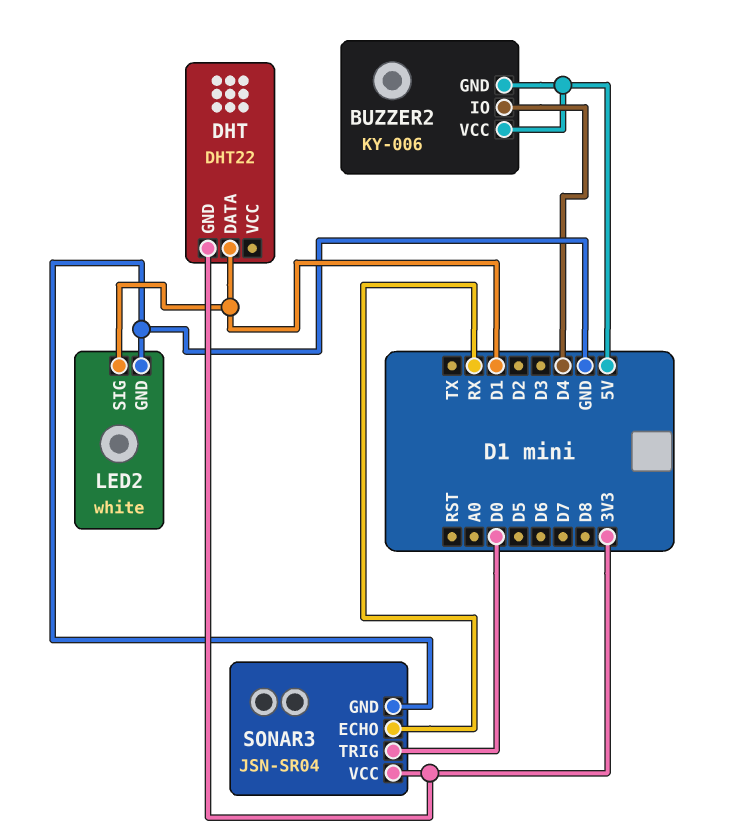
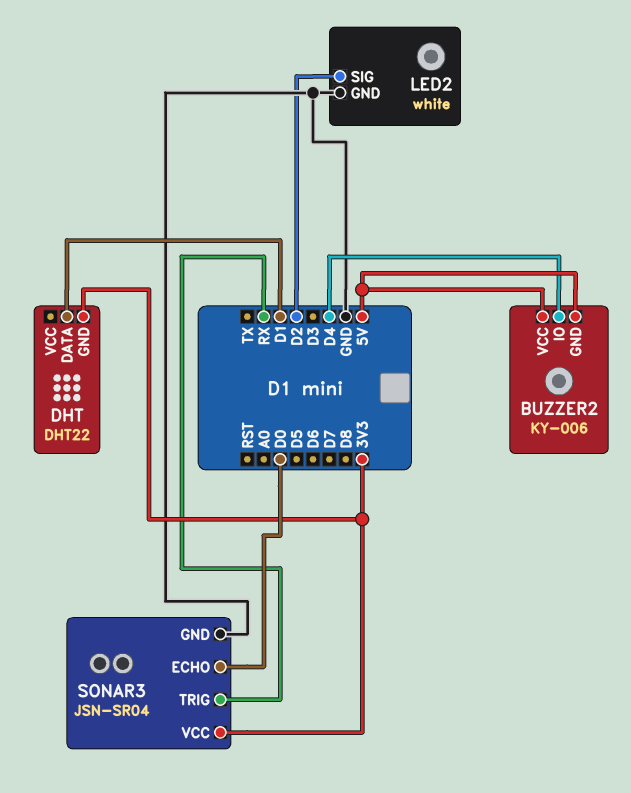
LED2 pin SIG: D1 -> D2
SONAR3 pin ECHO: RX -> D0
SONAR3 pin TRIG: D0 -> RX

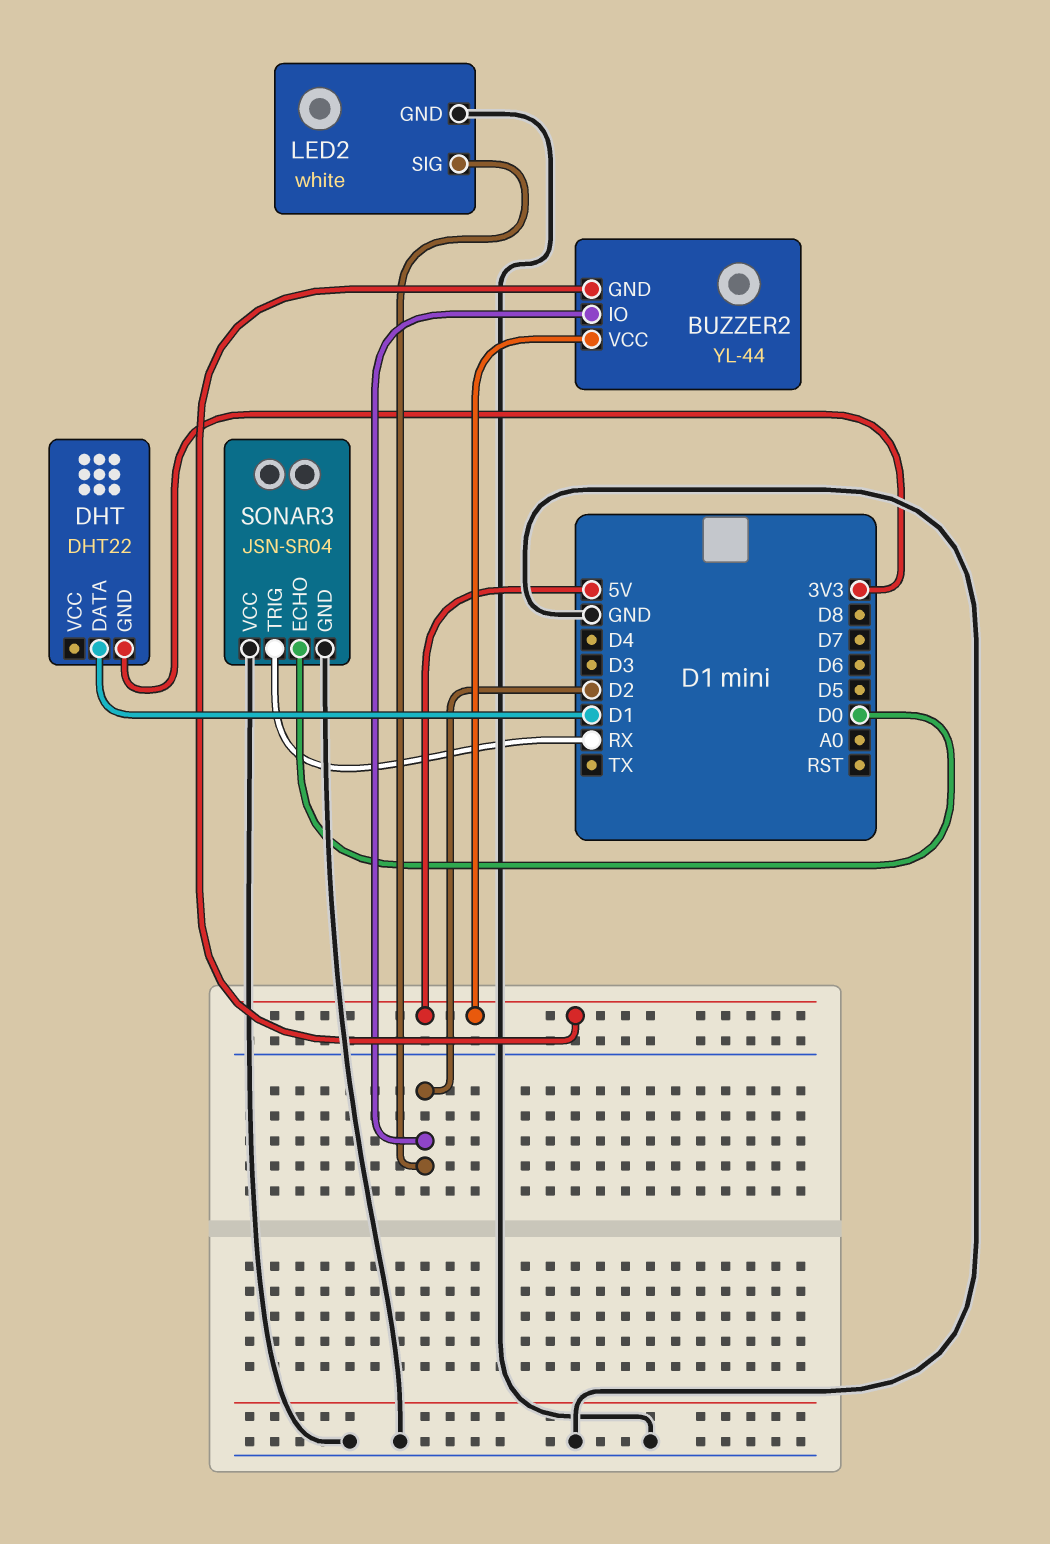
BUZZER2: KY-006 -> YL-44
BUZZER2 pin IO: D4 -> D2
SONAR3 pin VCC: 3V3 -> GND

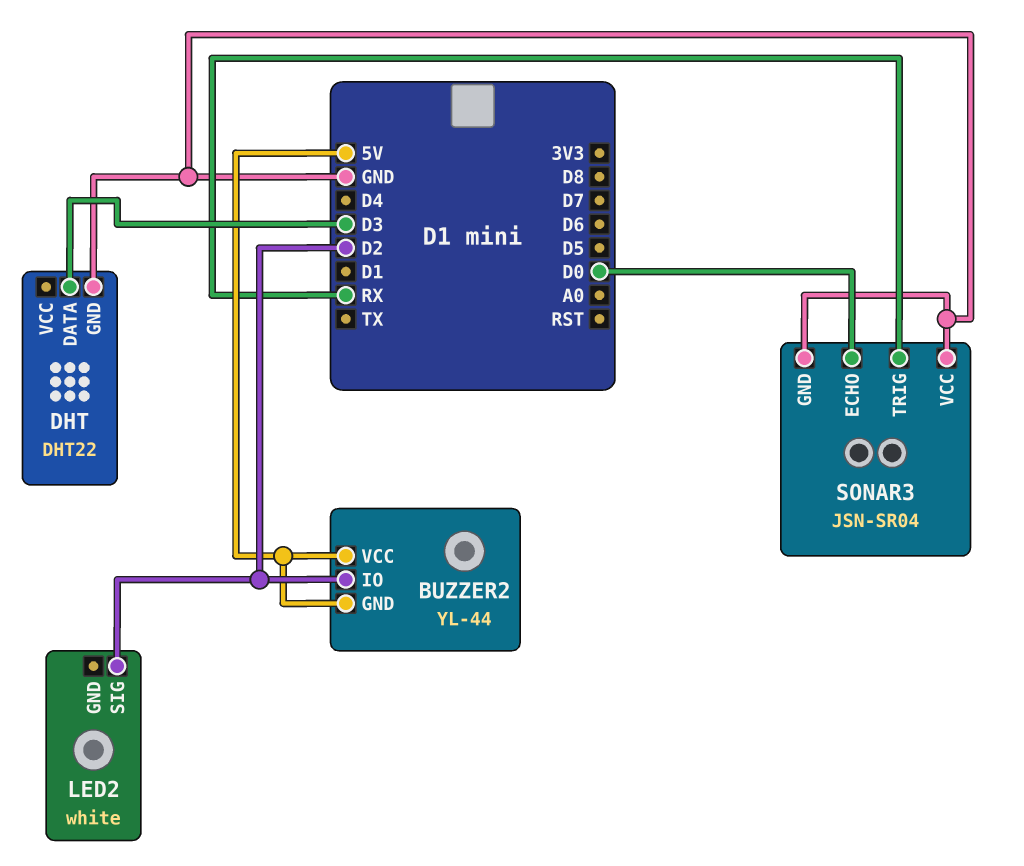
DHT pin DATA: D1 -> D3
DHT pin GND: 3V3 -> GND
LED2 pin GND: GND -> none

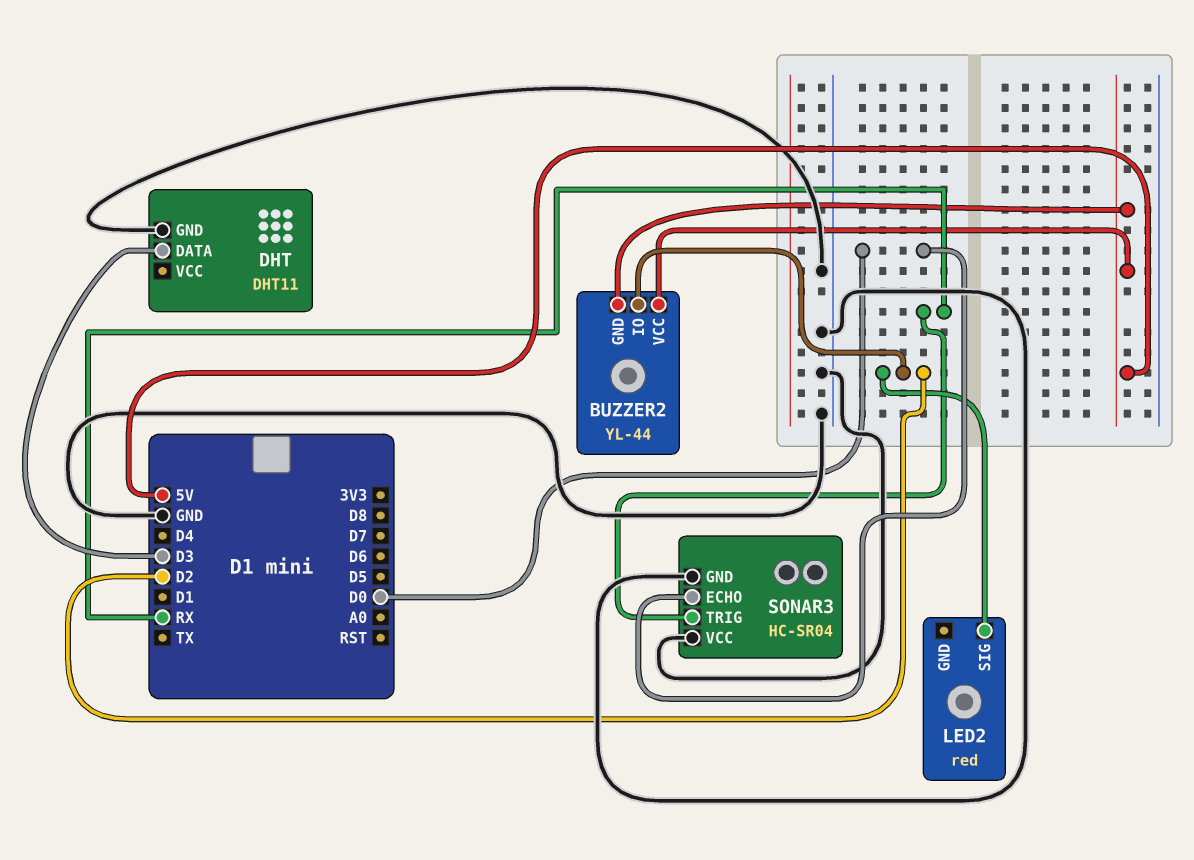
DHT: DHT22 -> DHT11
LED2: white -> red
SONAR3: JSN-SR04 -> HC-SR04

